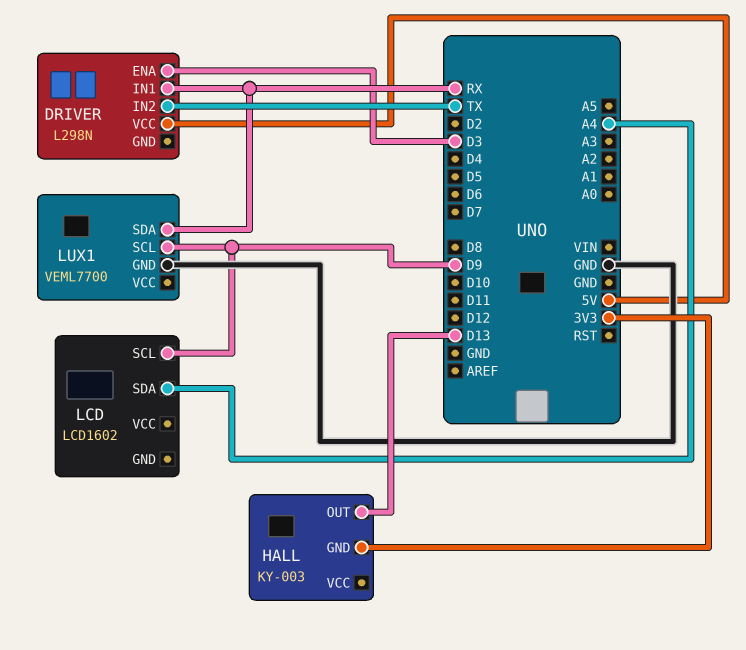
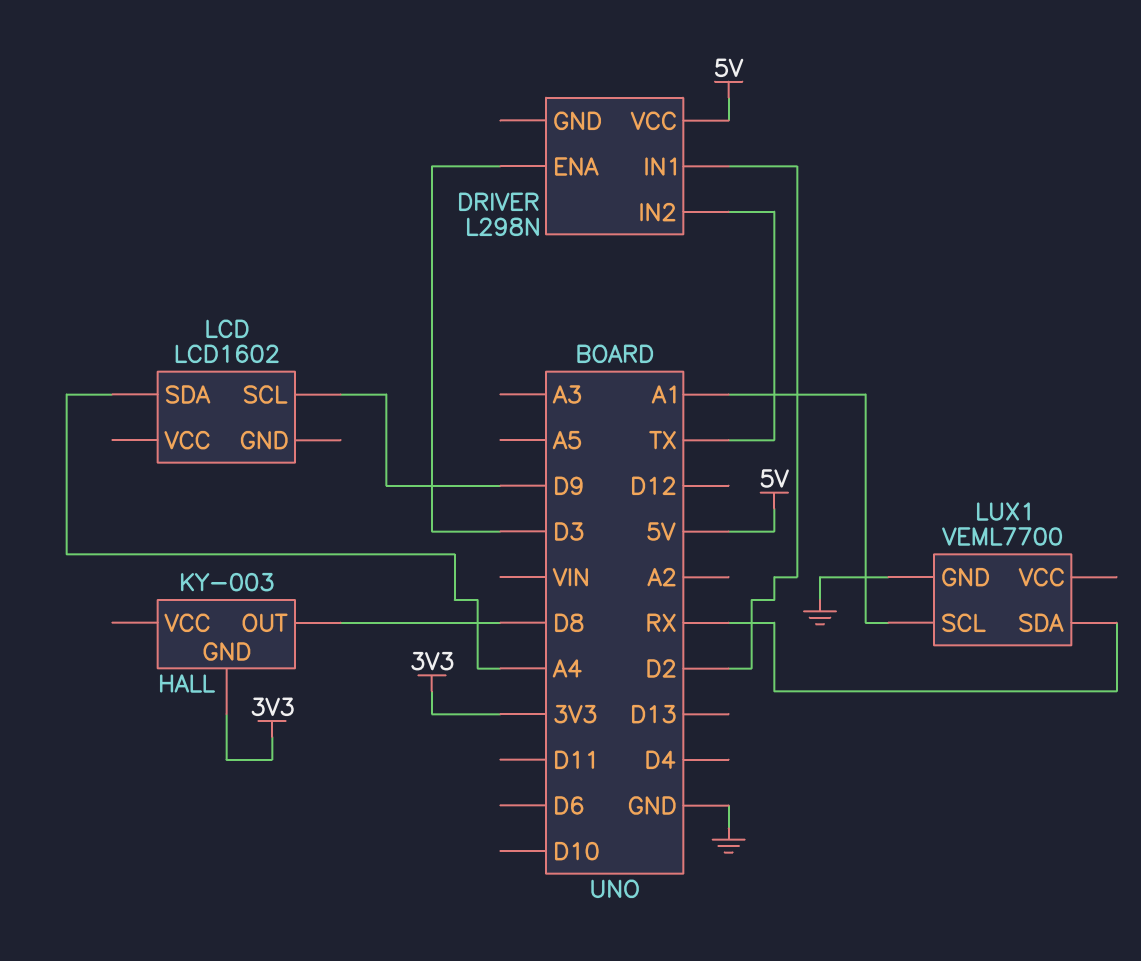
DRIVER pin IN1: RX -> D2
HALL pin OUT: D13 -> D8
LUX1 pin SCL: D9 -> A1

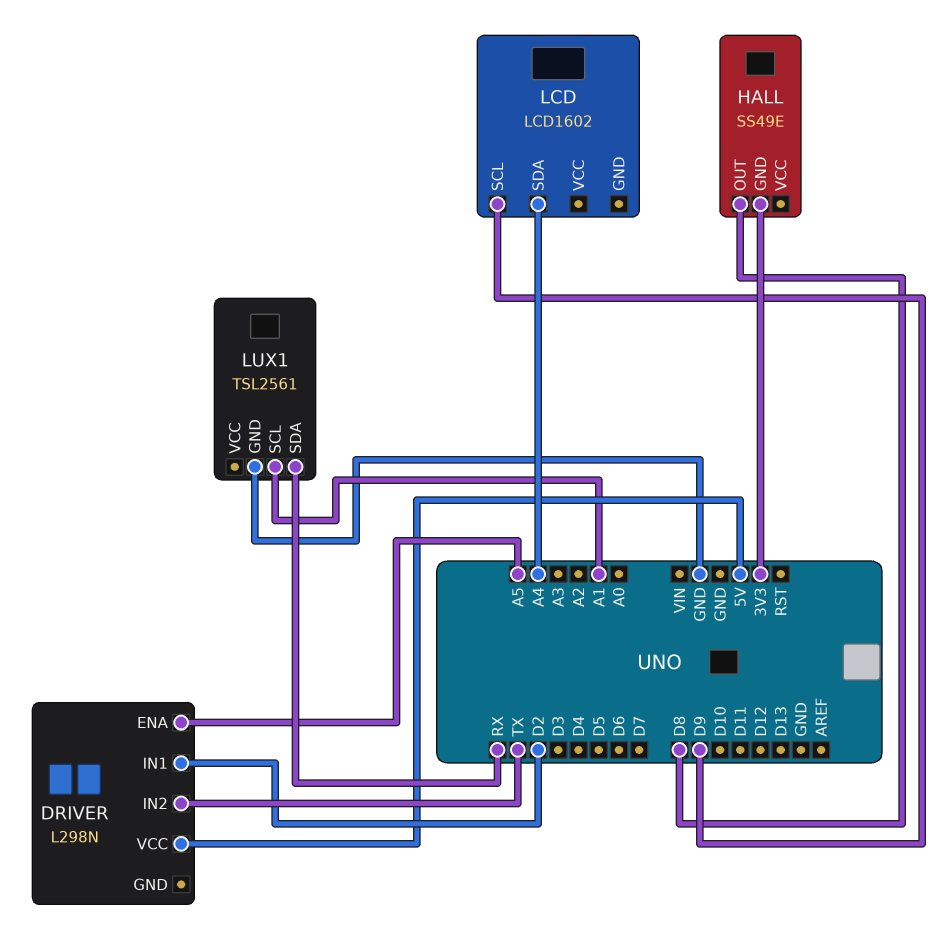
DRIVER pin ENA: D3 -> A5
HALL: KY-003 -> SS49E
LUX1: VEML7700 -> TSL2561

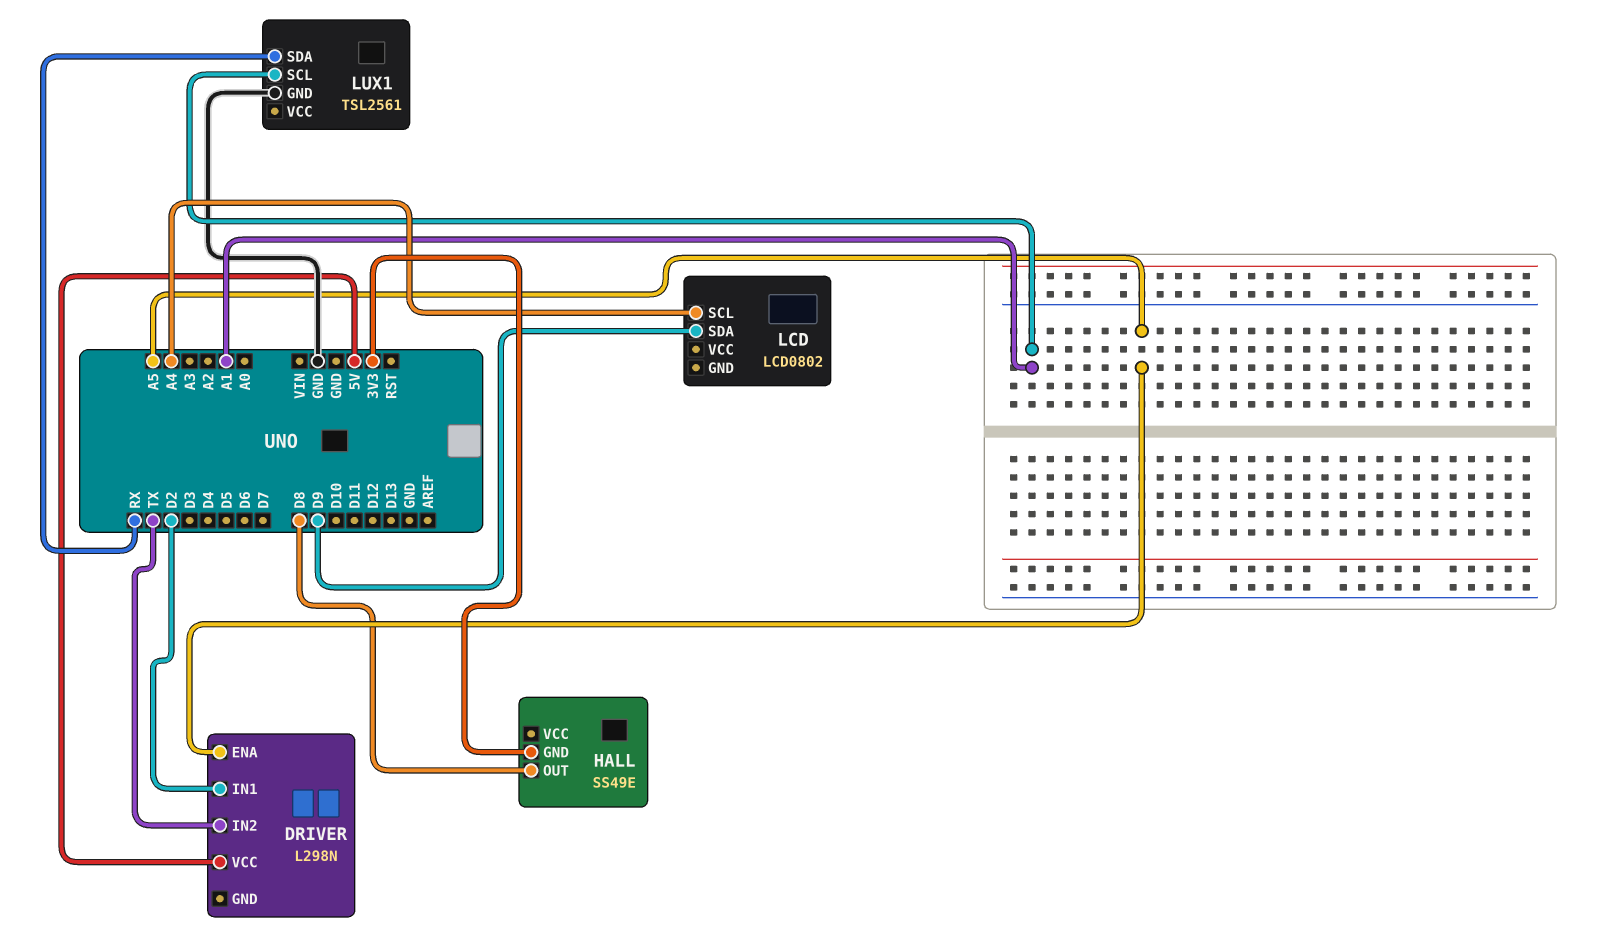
LCD: LCD1602 -> LCD0802
LCD pin SCL: D9 -> A4
LCD pin SDA: A4 -> D9

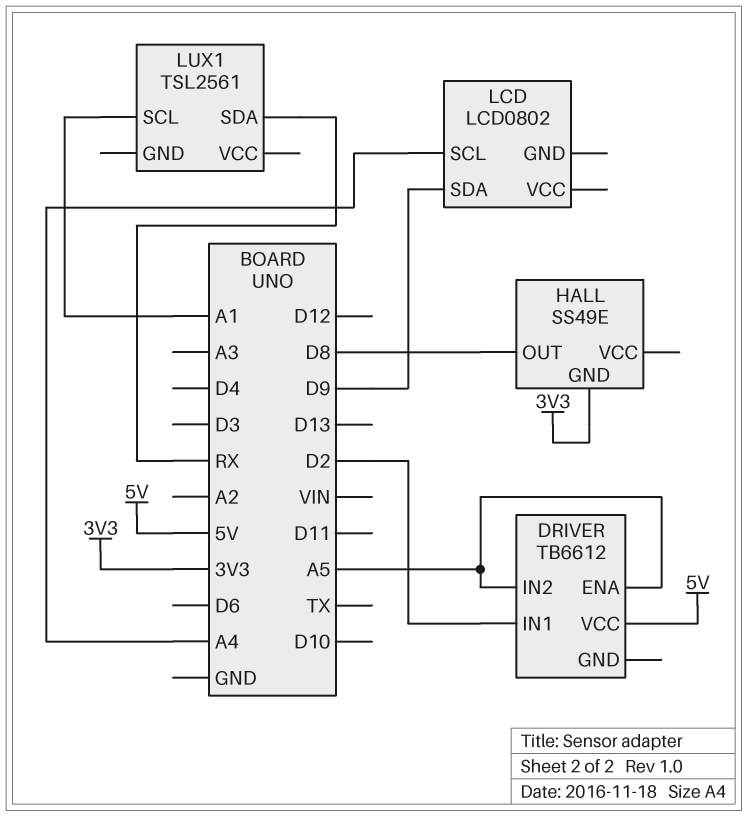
DRIVER: L298N -> TB6612
DRIVER pin IN2: TX -> A5
LUX1 pin GND: GND -> none

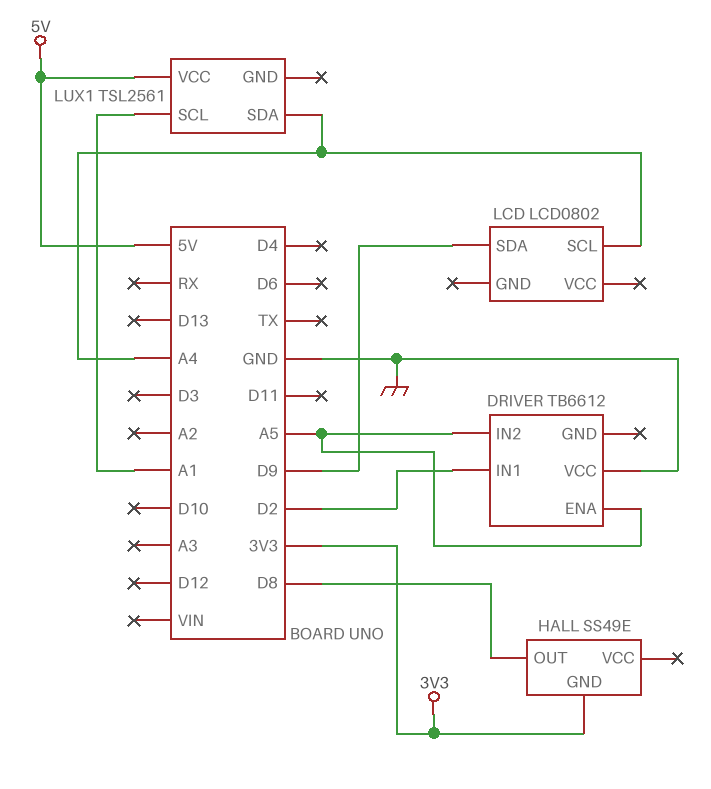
DRIVER pin VCC: 5V -> GND
LUX1 pin SDA: RX -> A4
LUX1 pin VCC: none -> 5V

